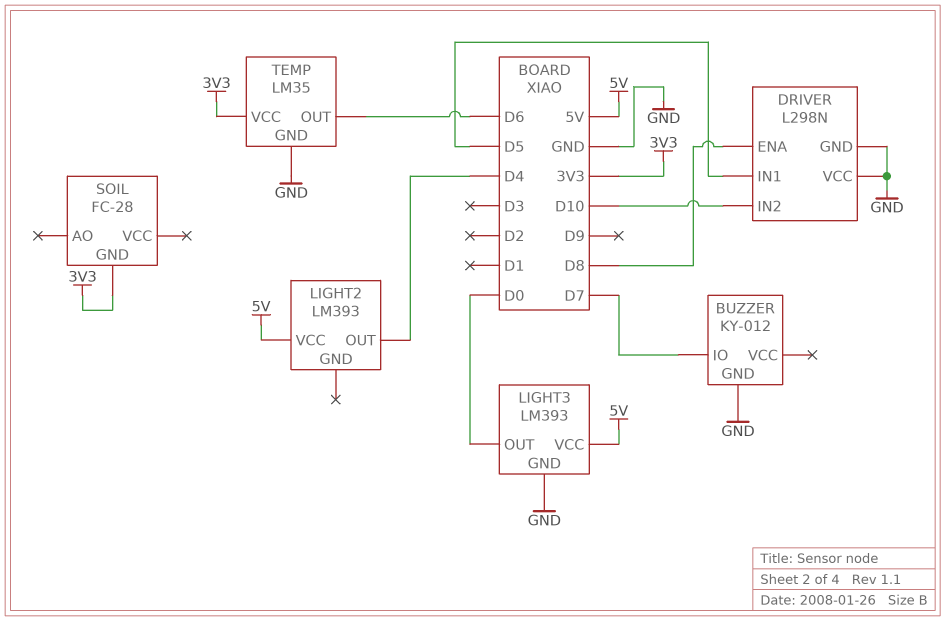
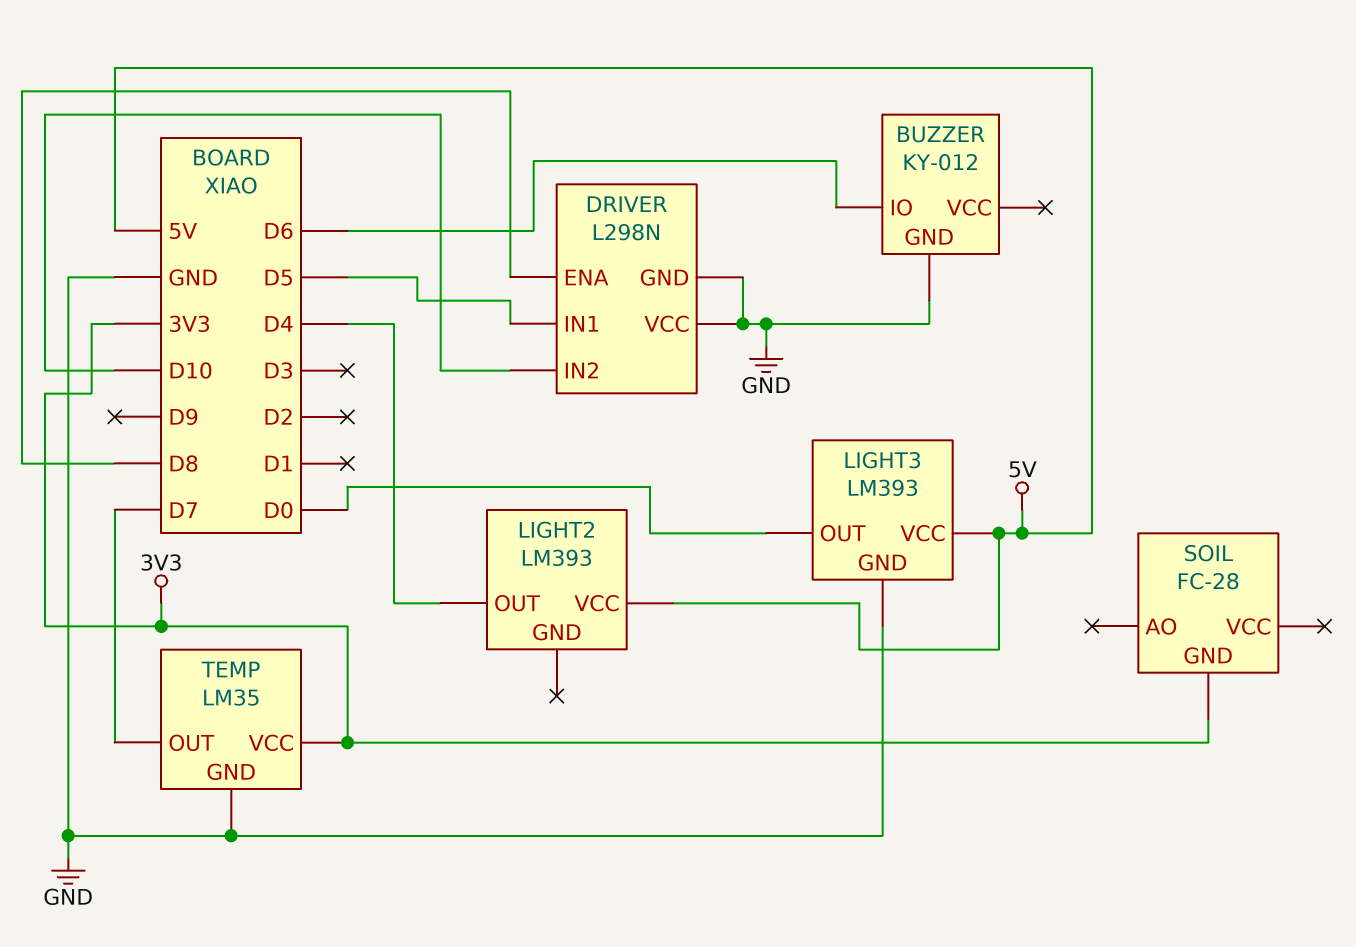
BUZZER pin IO: D7 -> D6
TEMP pin OUT: D6 -> D7

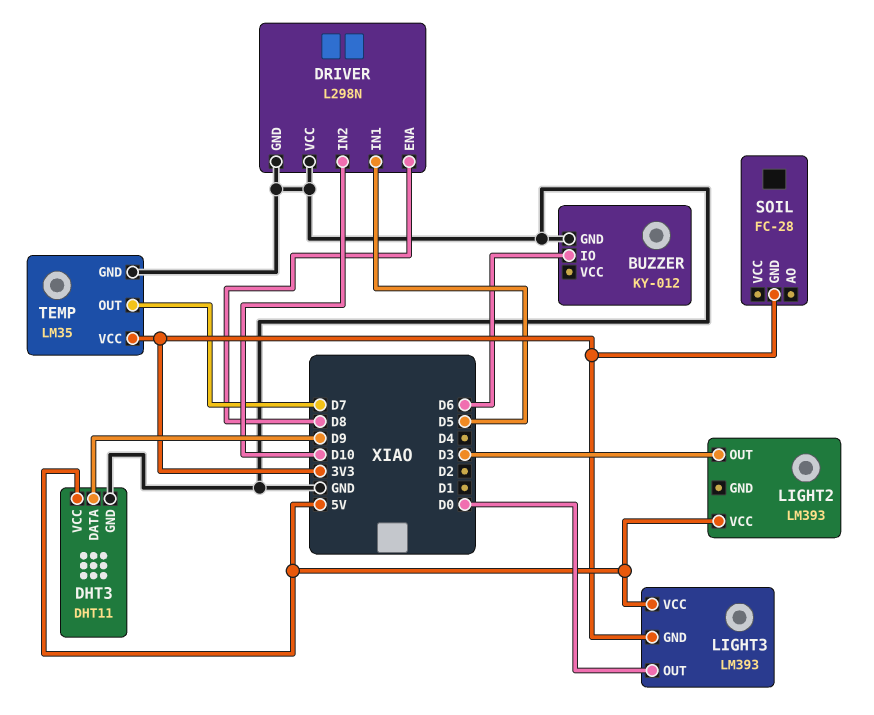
DHT3: none -> DHT11
DHT3 pin DATA: none -> D9
DHT3 pin GND: none -> GND
DHT3 pin VCC: none -> 5V
LIGHT2 pin OUT: D4 -> D3
LIGHT3 pin GND: GND -> 3V3

